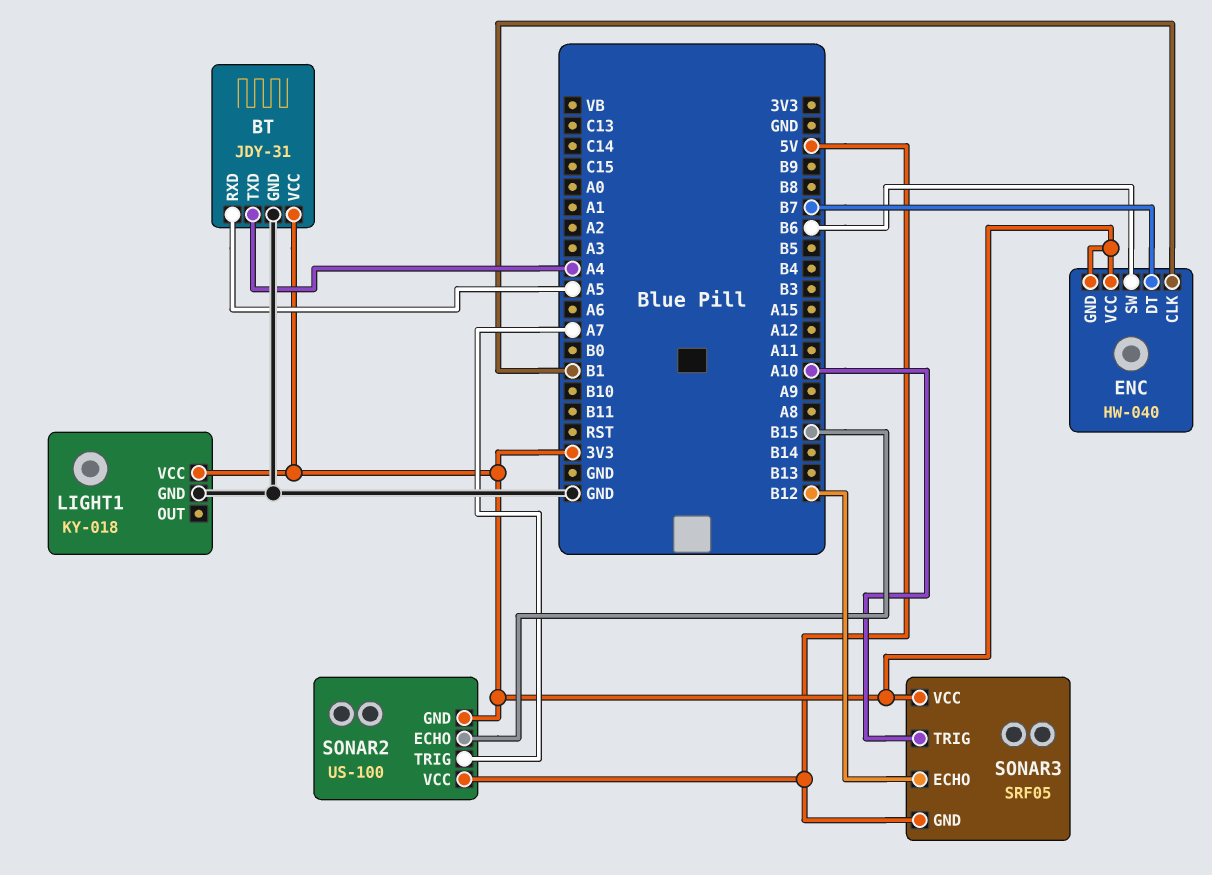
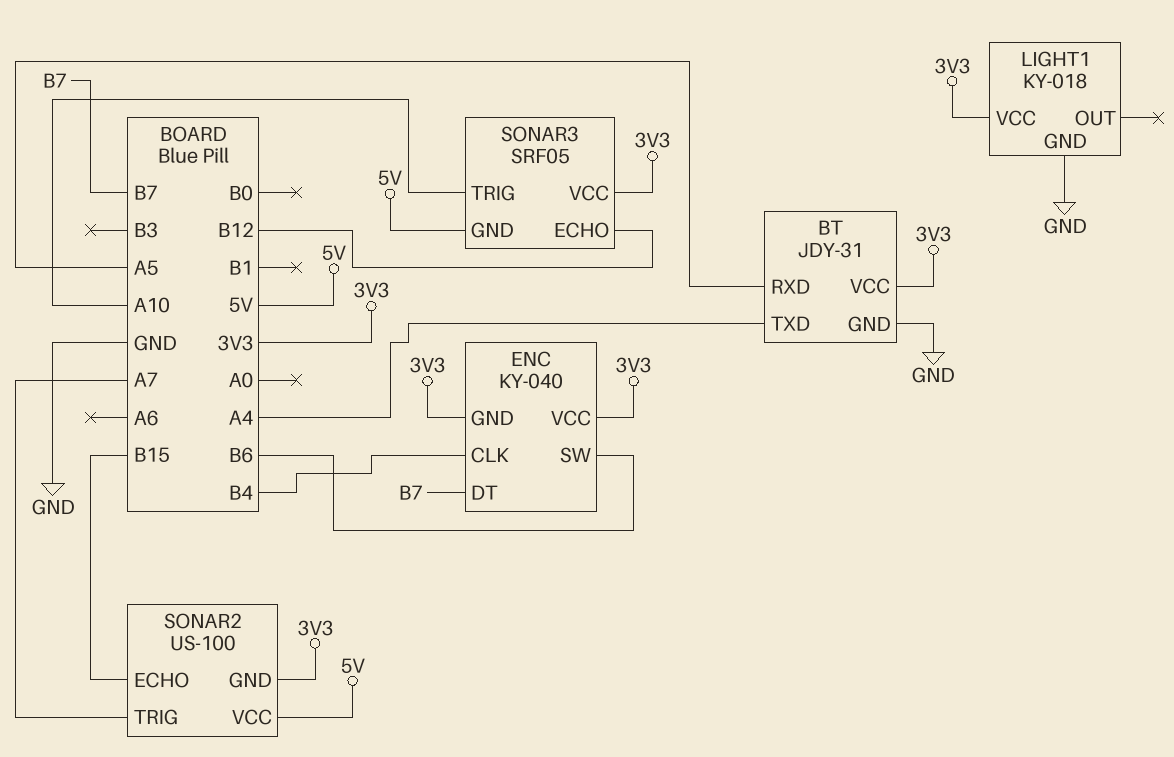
ENC: HW-040 -> KY-040
ENC pin CLK: B1 -> B4

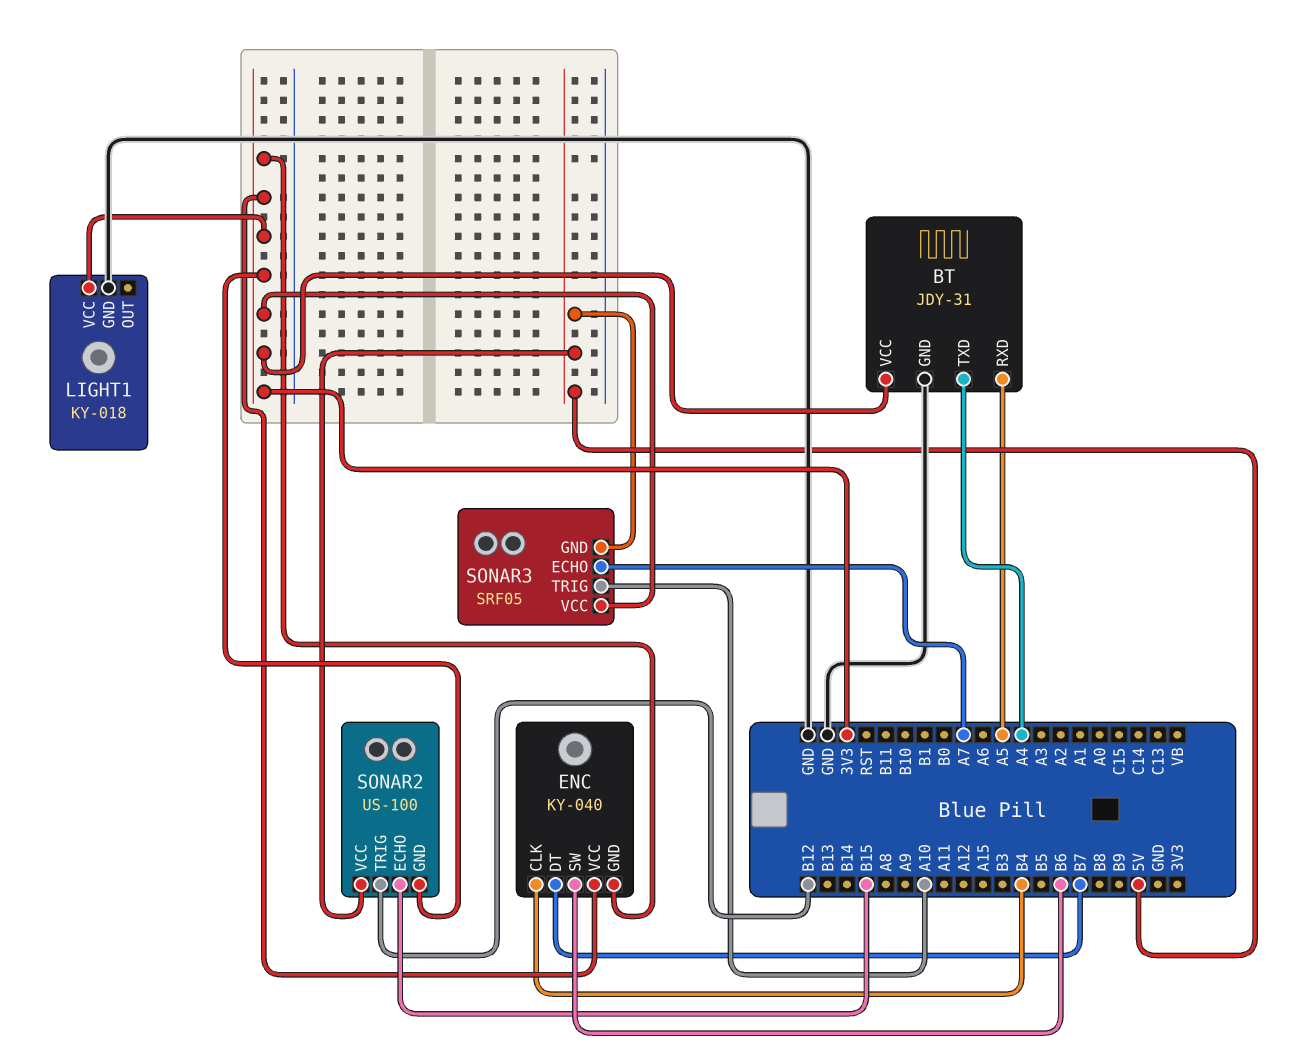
SONAR2 pin TRIG: A7 -> B12
SONAR3 pin ECHO: B12 -> A7

